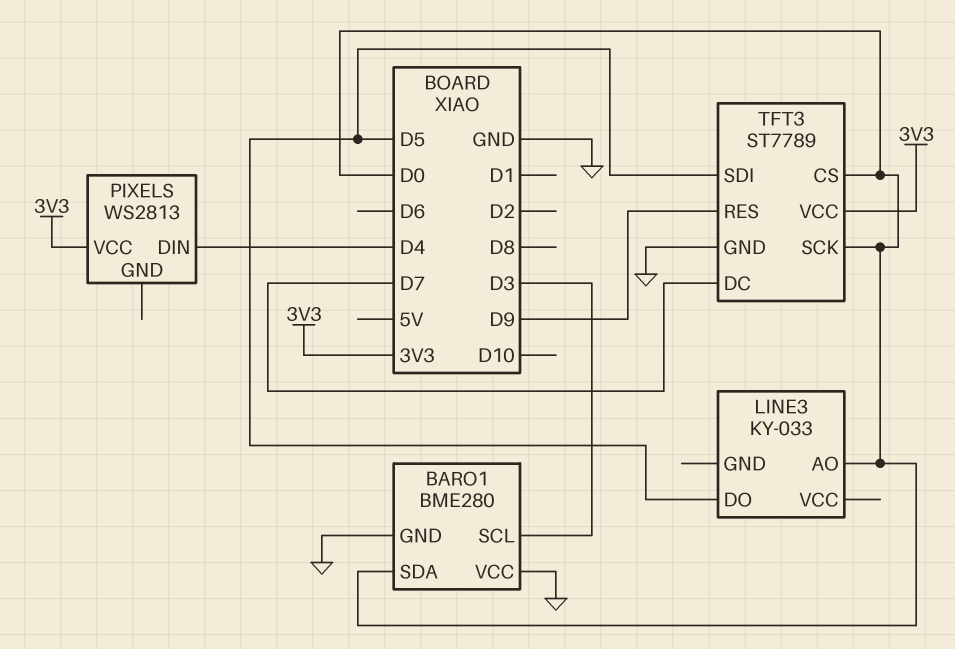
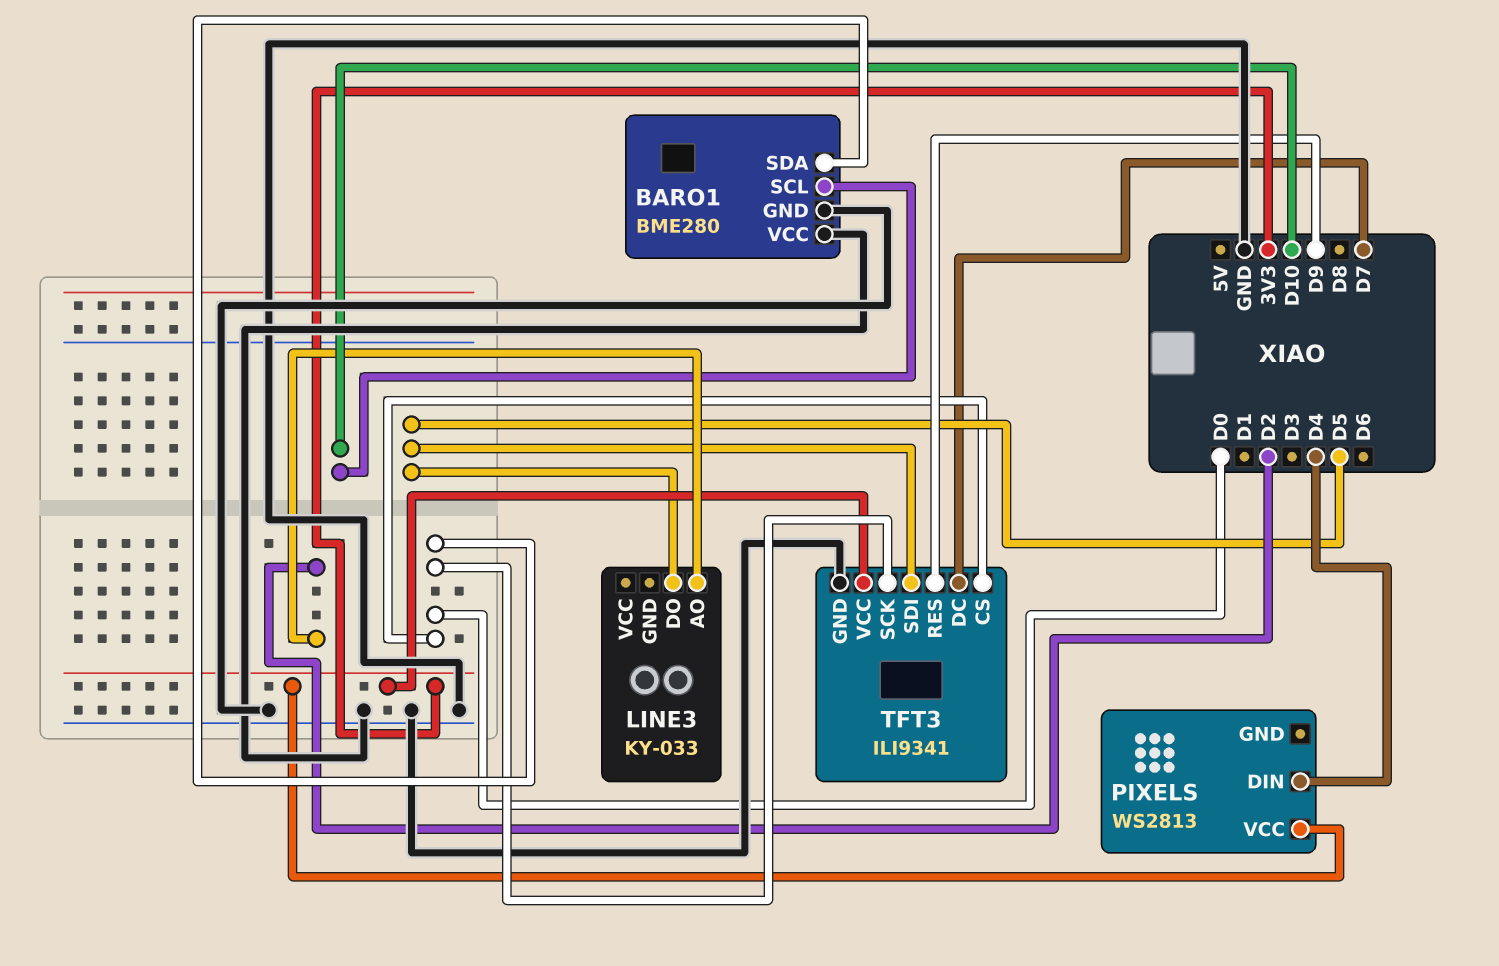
BARO1 pin SCL: D3 -> D10
LINE3 pin AO: D0 -> D2
TFT3: ST7789 -> ILI9341

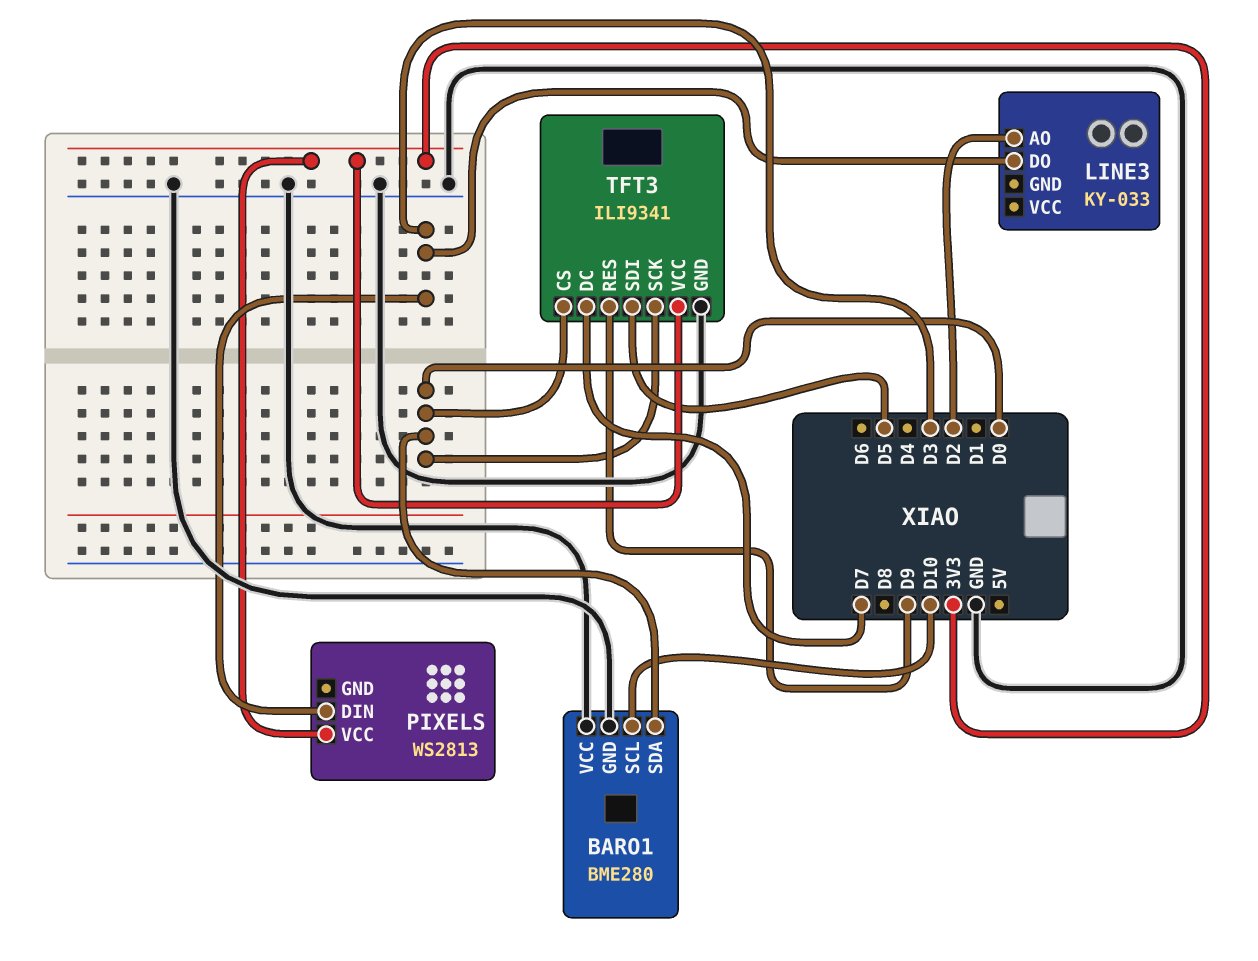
LINE3 pin DO: D5 -> D3
PIXELS pin DIN: D4 -> D3

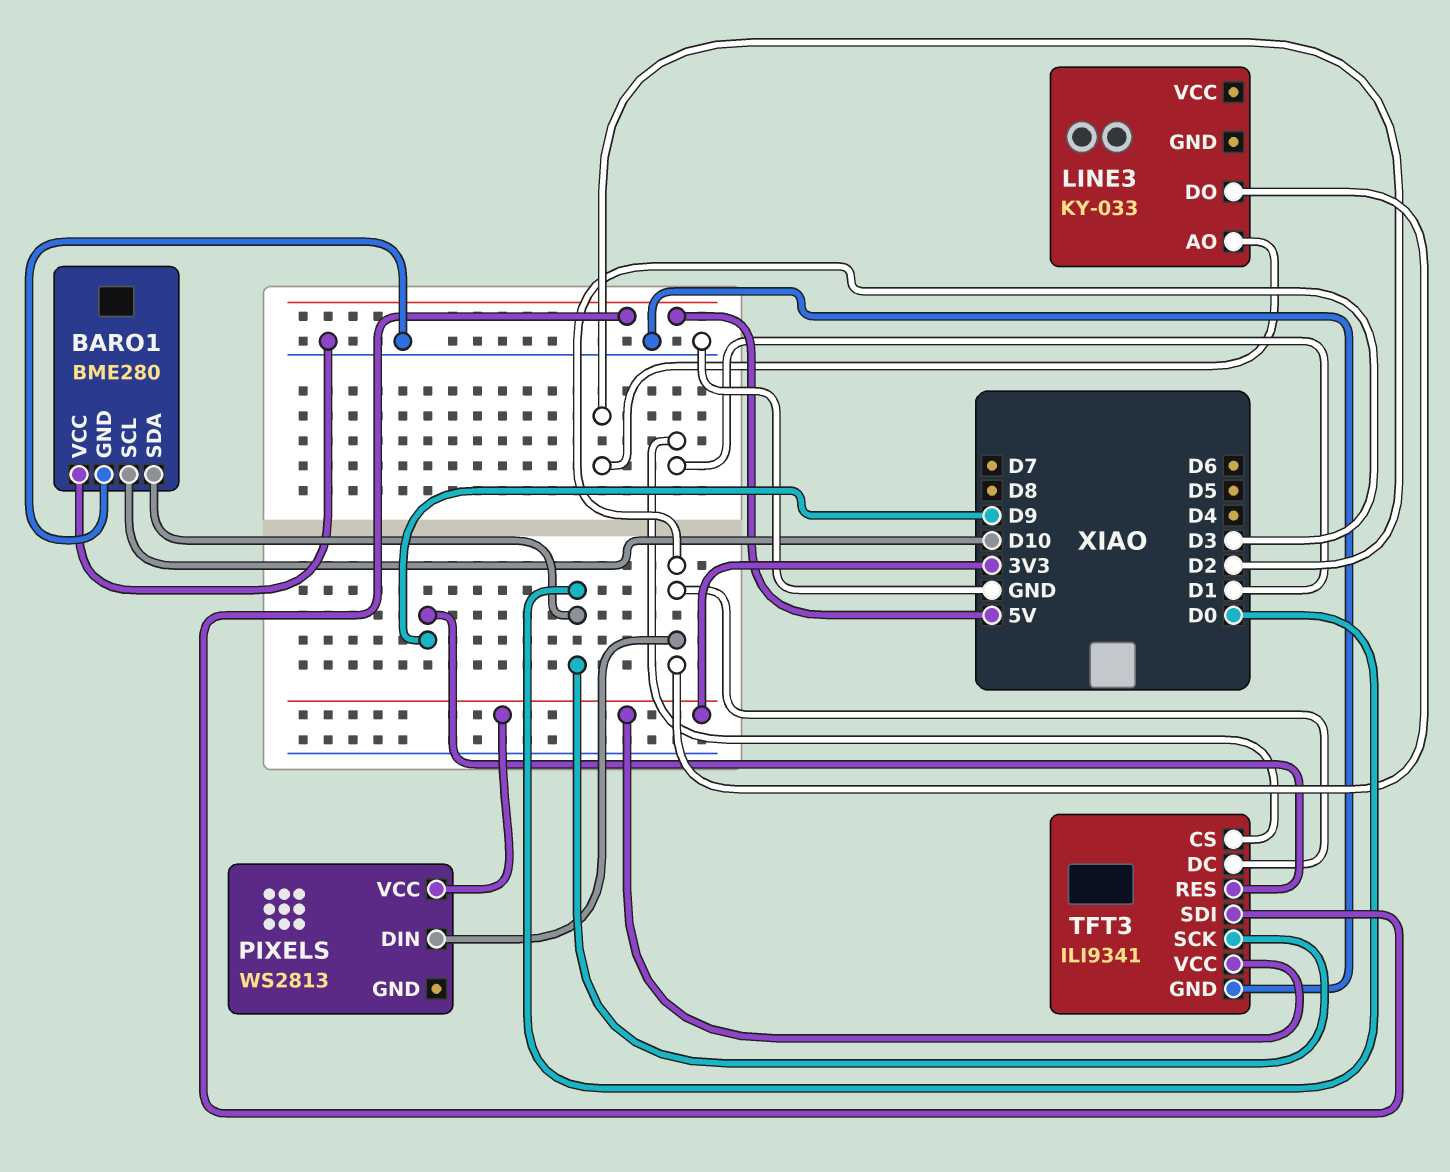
TFT3 pin CS: D0 -> D1
TFT3 pin DC: D7 -> D3
TFT3 pin SDI: D5 -> 5V

